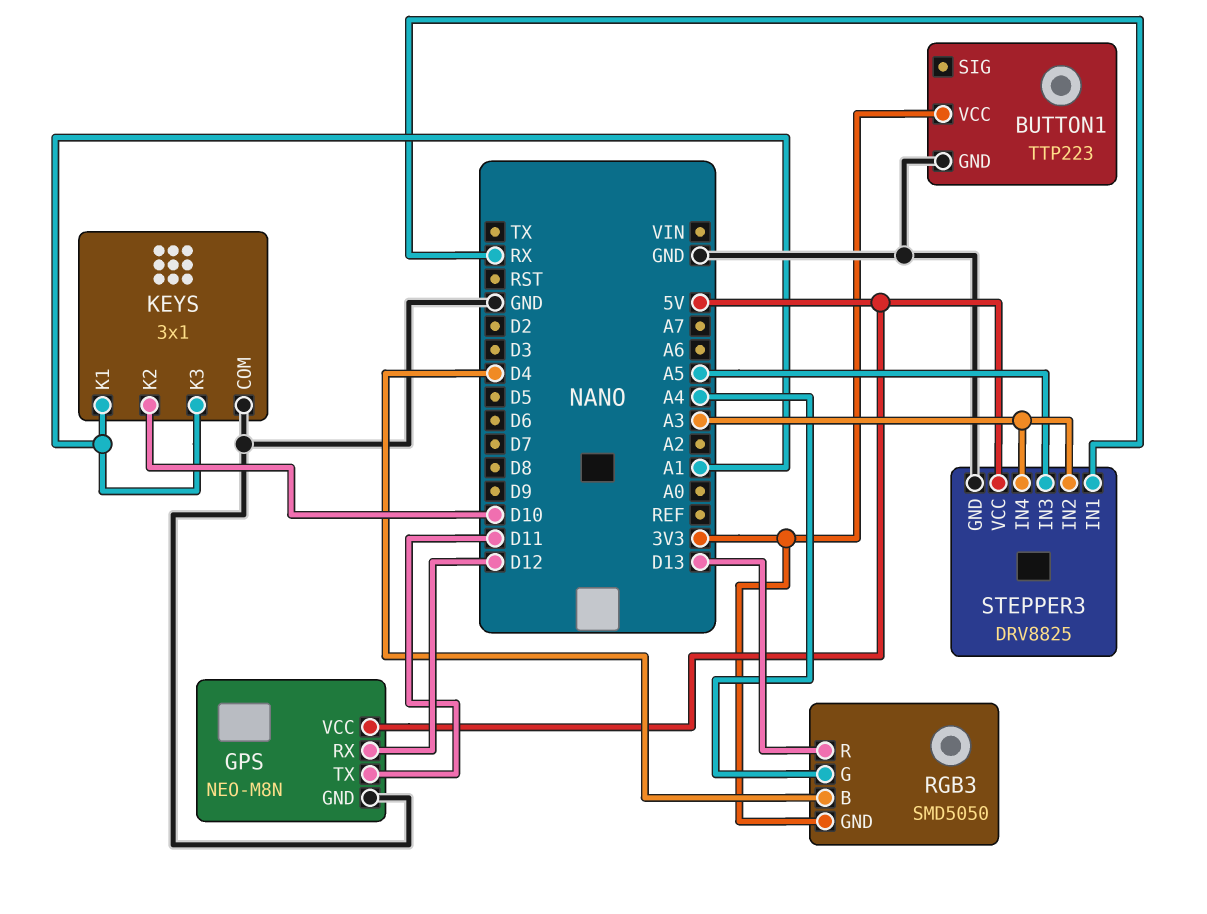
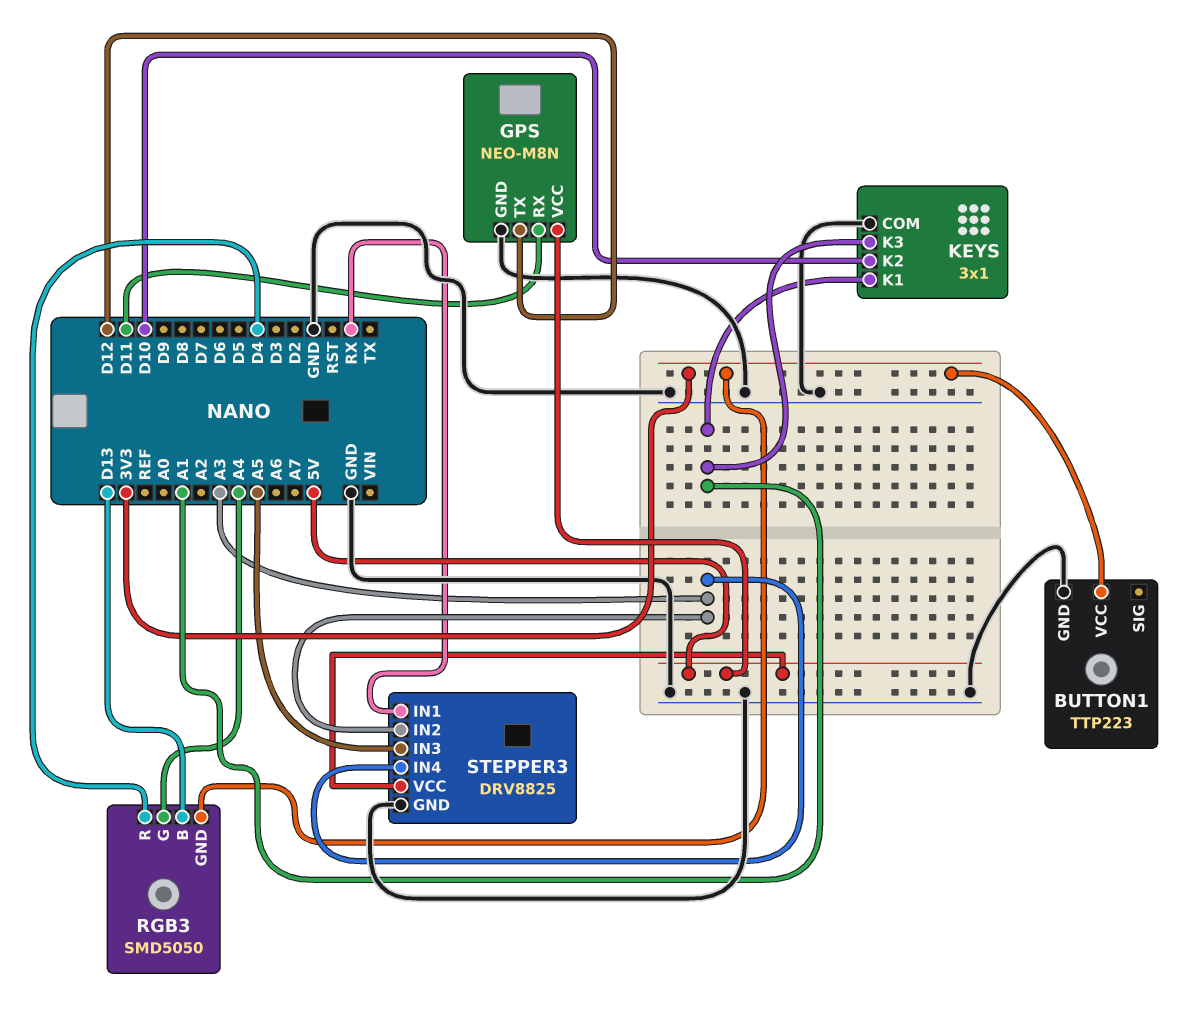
GPS pin RX: D12 -> D11
GPS pin TX: D11 -> D12
RGB3 pin B: D4 -> D13
RGB3 pin R: D13 -> D4

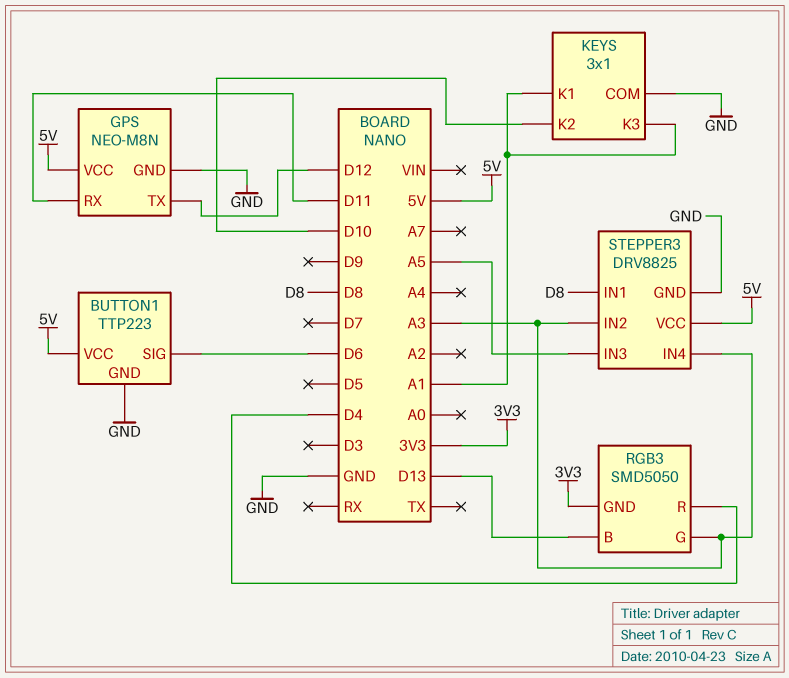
BUTTON1 pin SIG: none -> D6
BUTTON1 pin VCC: 3V3 -> 5V
RGB3 pin G: A4 -> A3
STEPPER3 pin IN1: RX -> D8

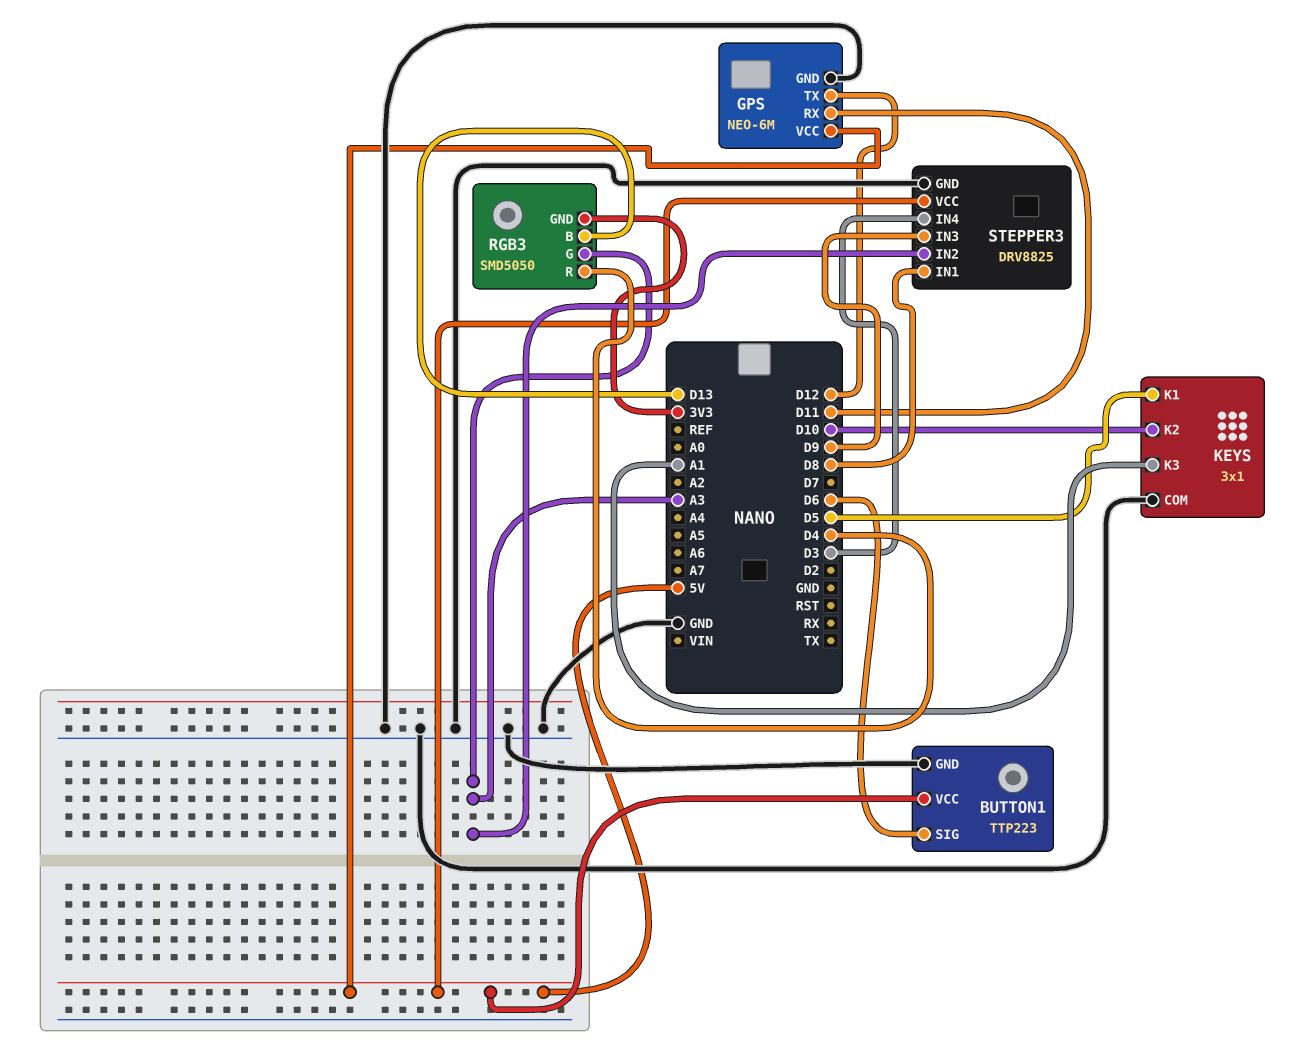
GPS: NEO-M8N -> NEO-6M
KEYS pin K1: A1 -> D5
STEPPER3 pin IN3: A5 -> D9
STEPPER3 pin IN4: A3 -> D3

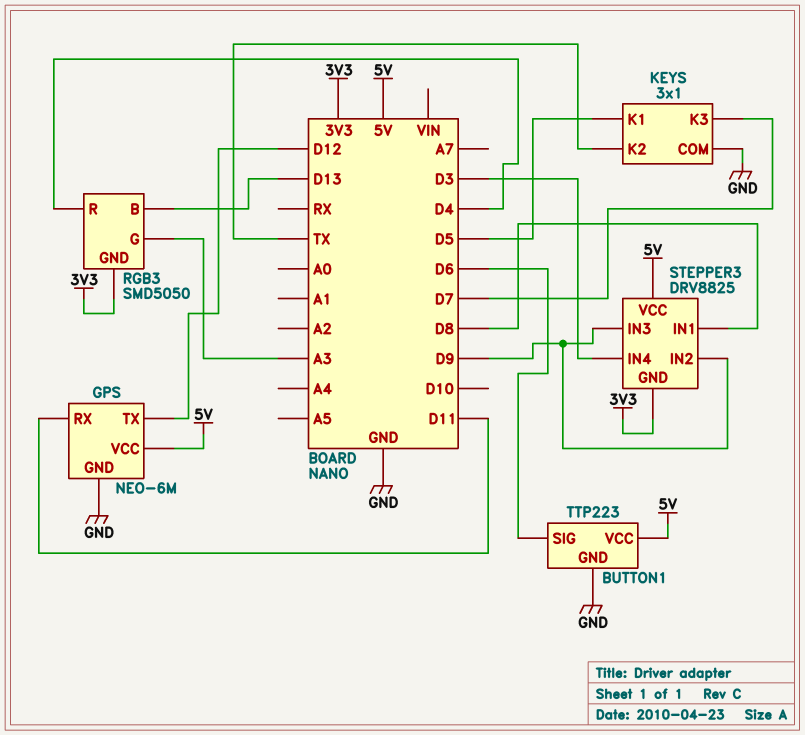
KEYS pin K2: D10 -> TX
KEYS pin K3: A1 -> D7
STEPPER3 pin GND: GND -> 3V3
STEPPER3 pin IN2: A3 -> D9

